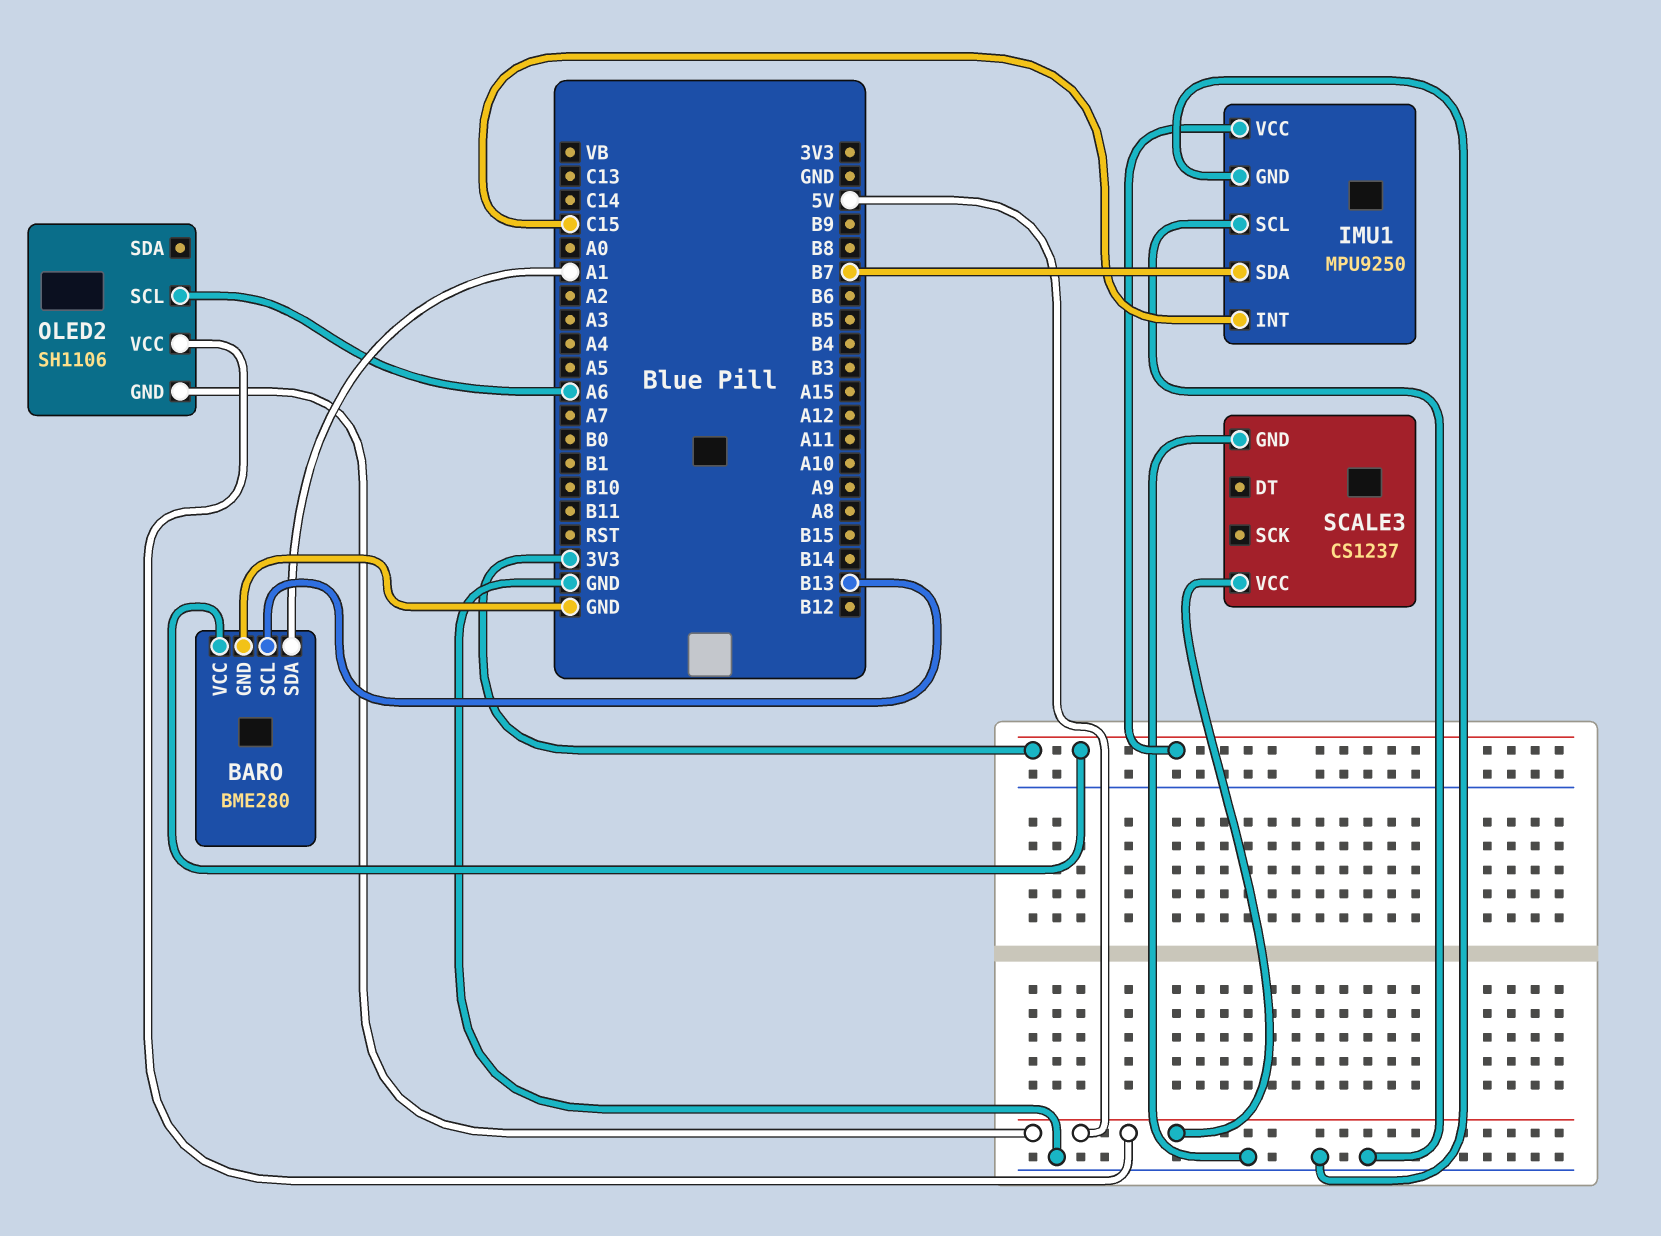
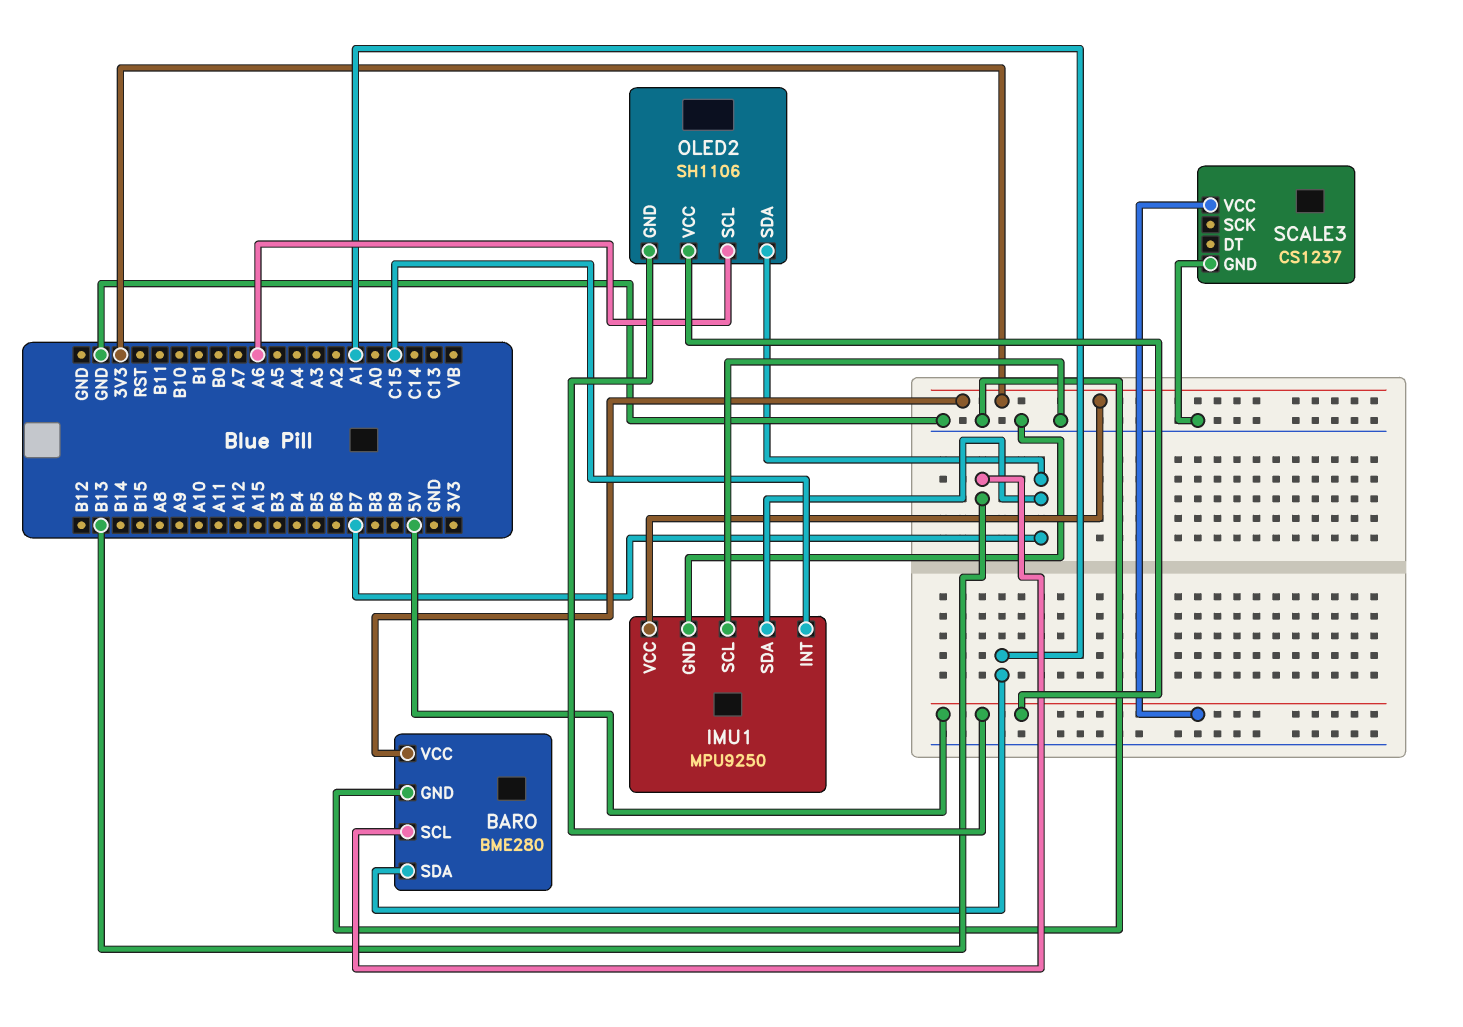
OLED2 pin SDA: none -> B7

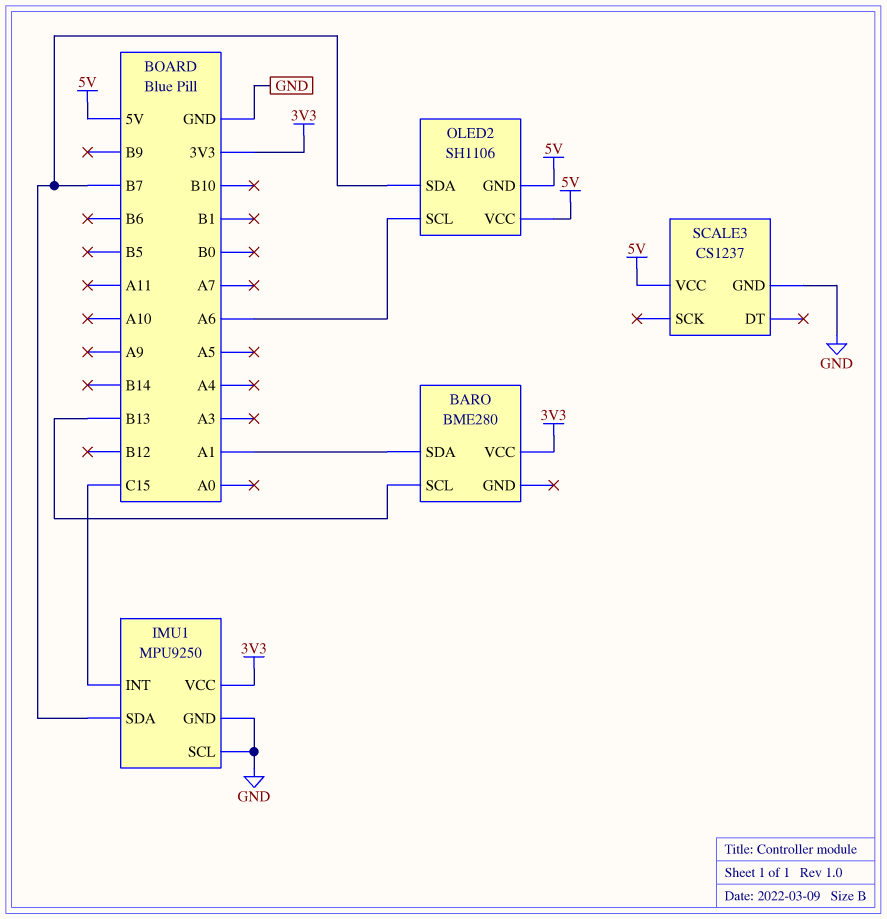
BARO pin GND: GND -> none

